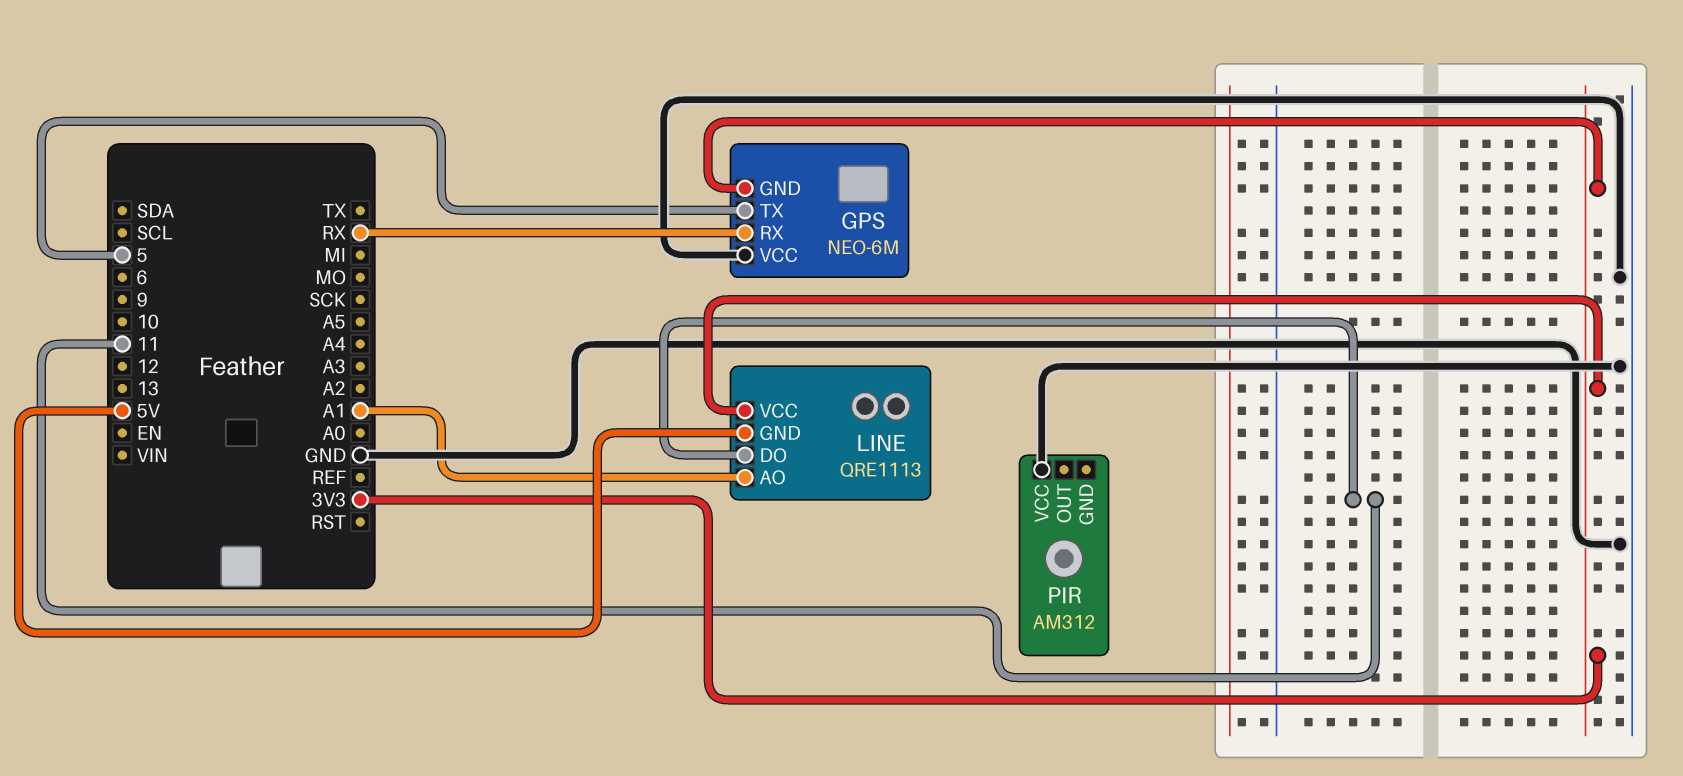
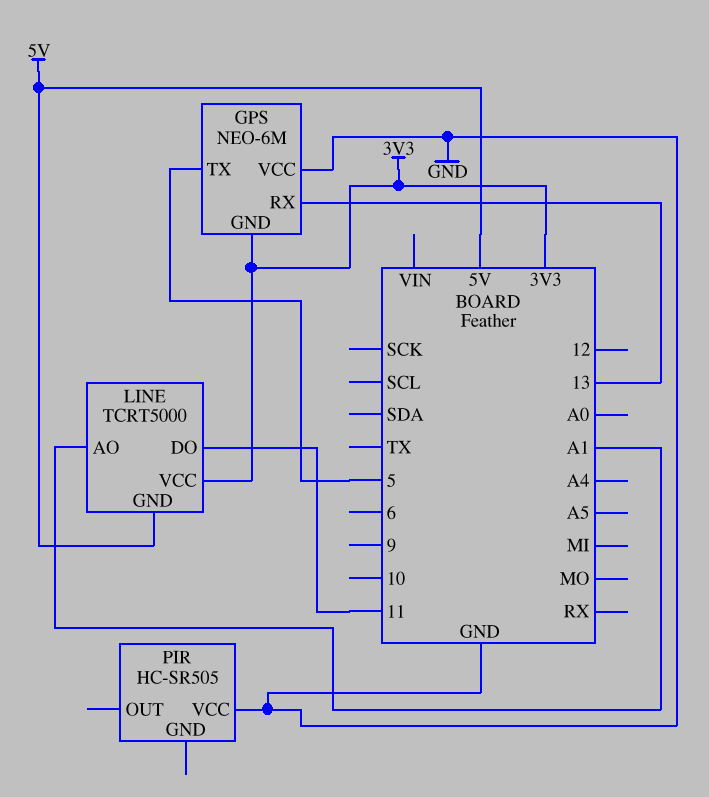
GPS pin RX: RX -> 13
LINE: QRE1113 -> TCRT5000
PIR: AM312 -> HC-SR505

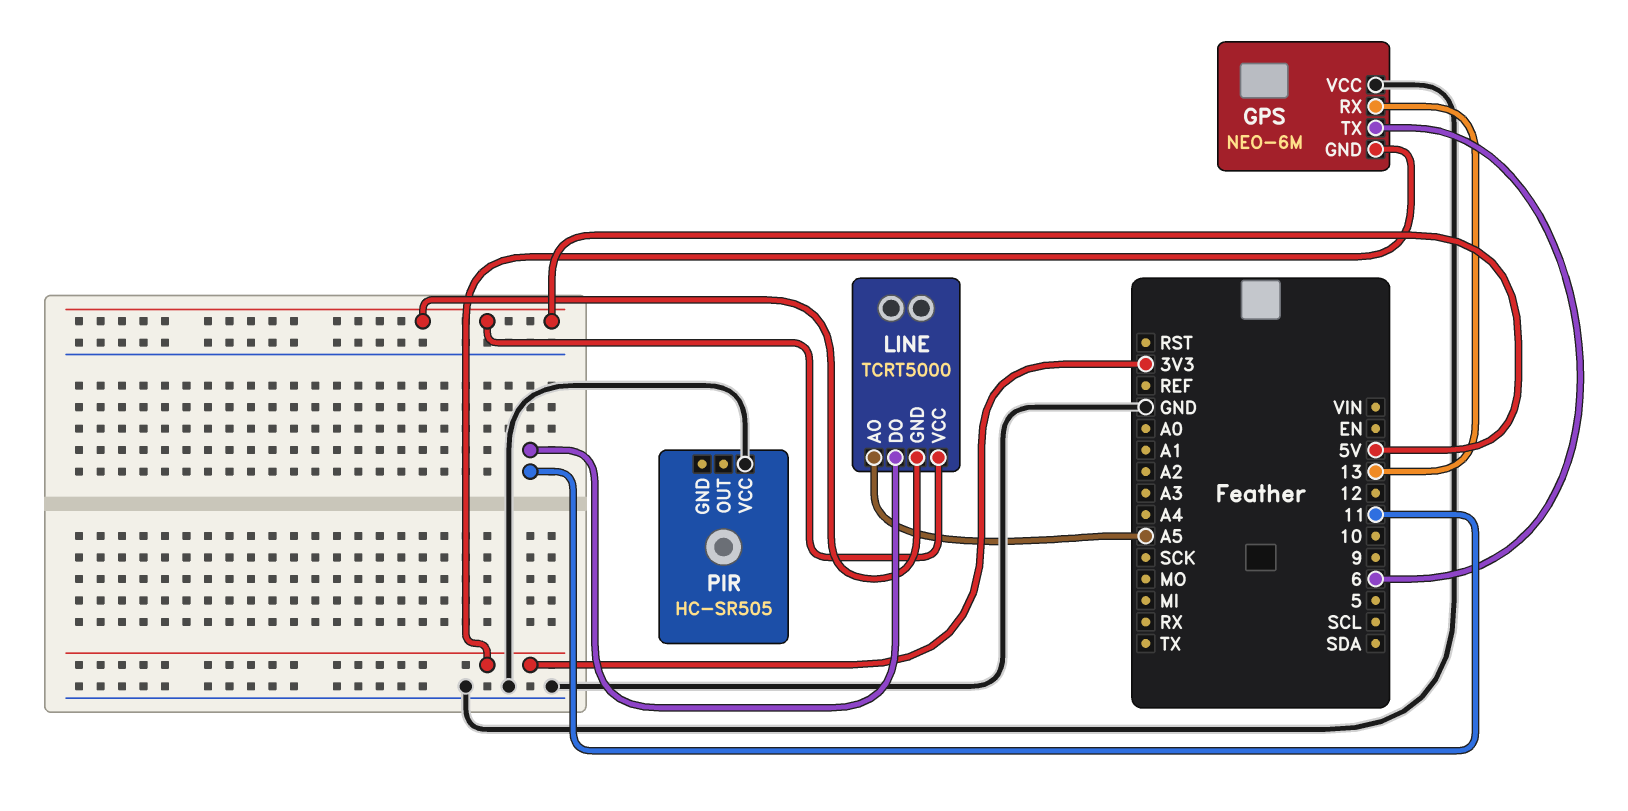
GPS pin TX: 5 -> 6
LINE pin AO: A1 -> A5
LINE pin VCC: 3V3 -> 5V

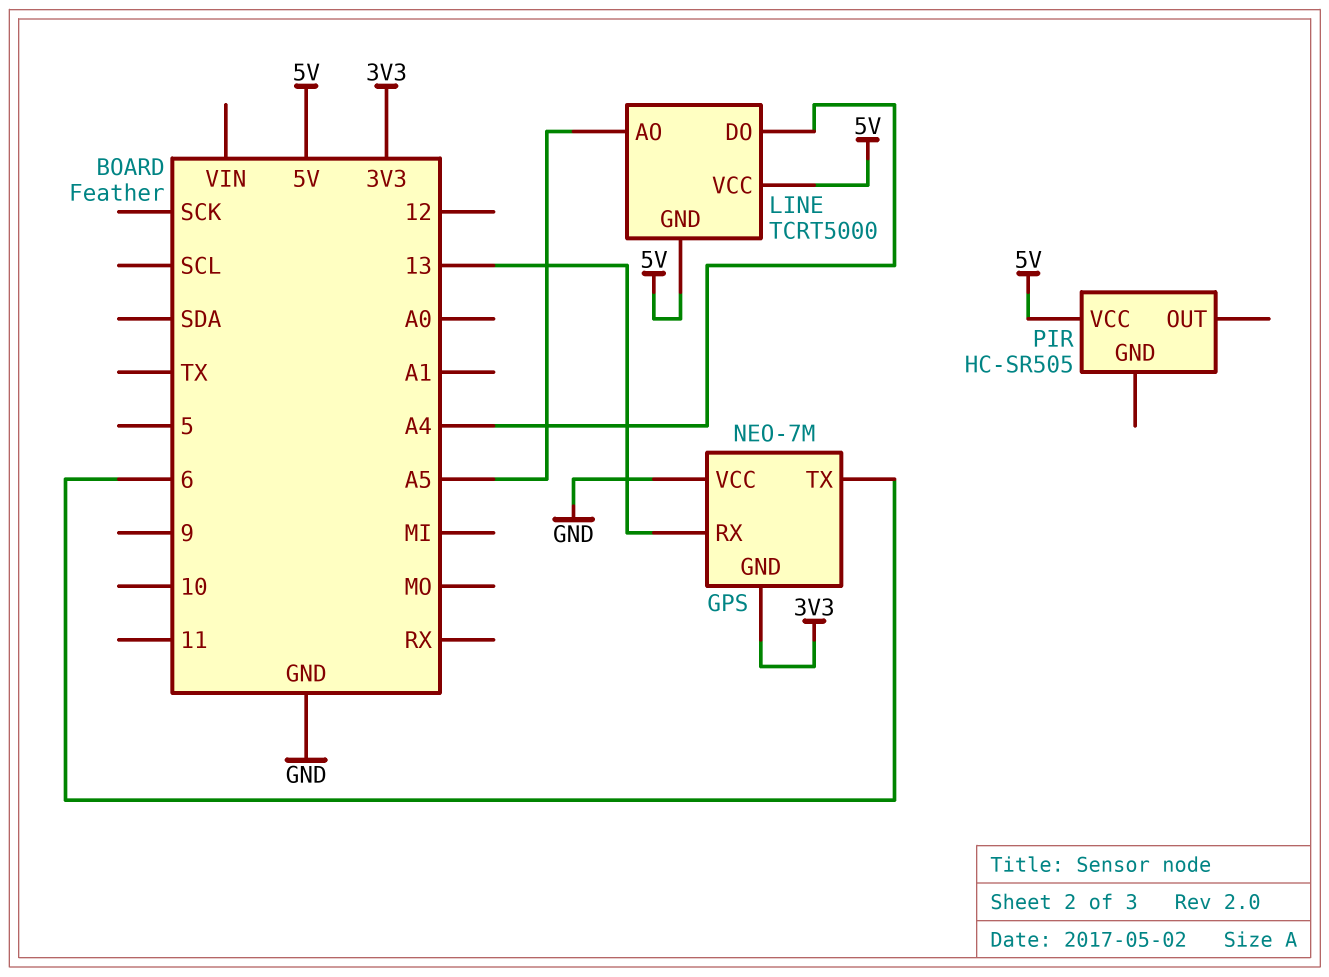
GPS: NEO-6M -> NEO-7M
LINE pin DO: 11 -> A4
PIR pin VCC: GND -> 5V

